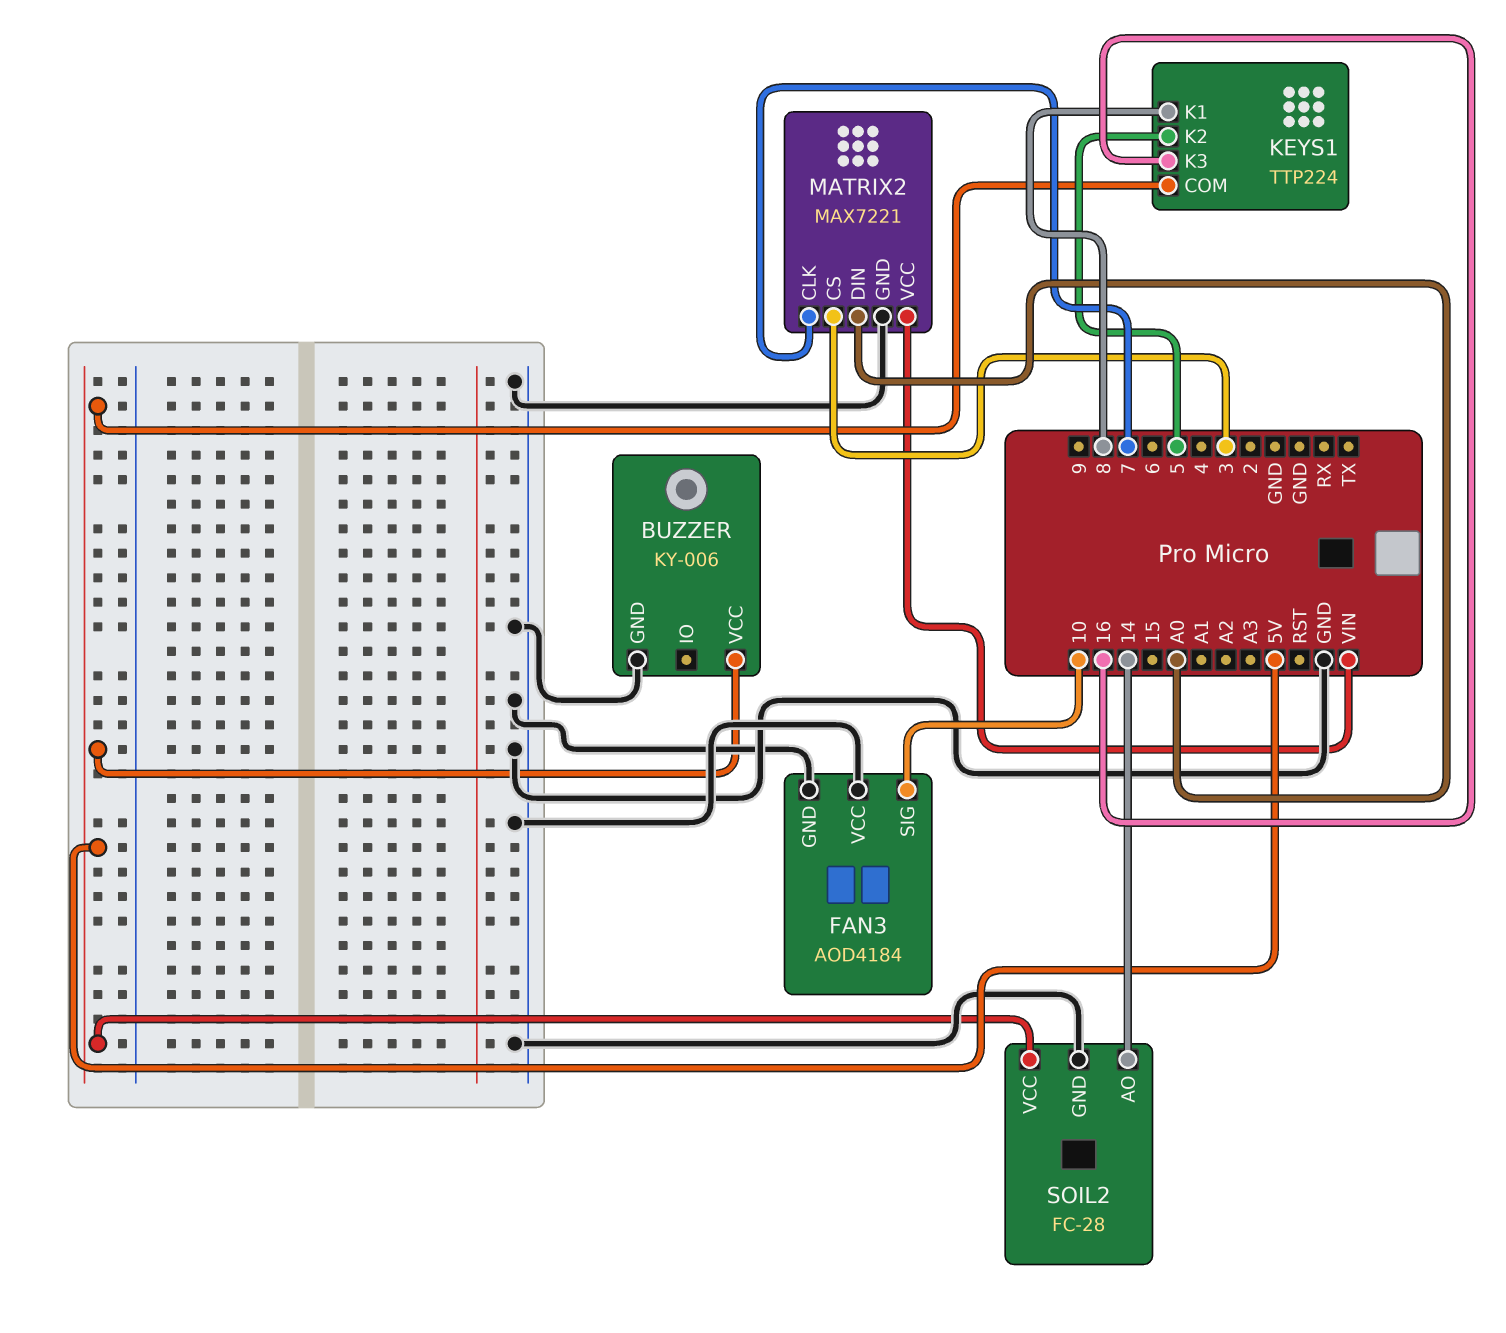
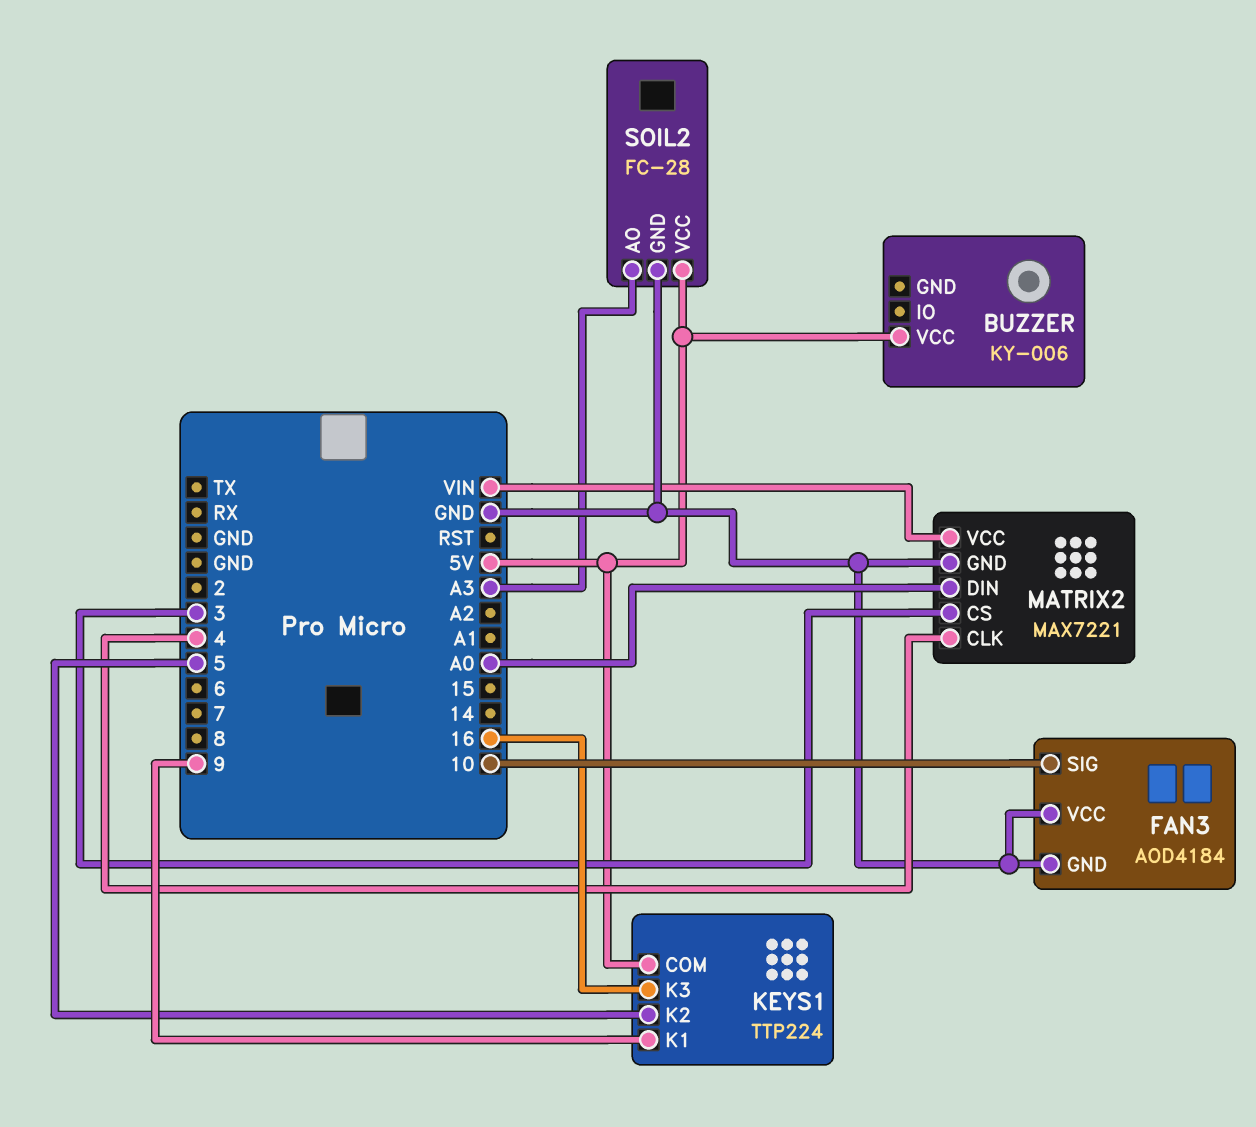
BUZZER pin GND: GND -> none
KEYS1 pin K1: 8 -> 9
MATRIX2 pin CLK: 7 -> 4
SOIL2 pin AO: 14 -> A3

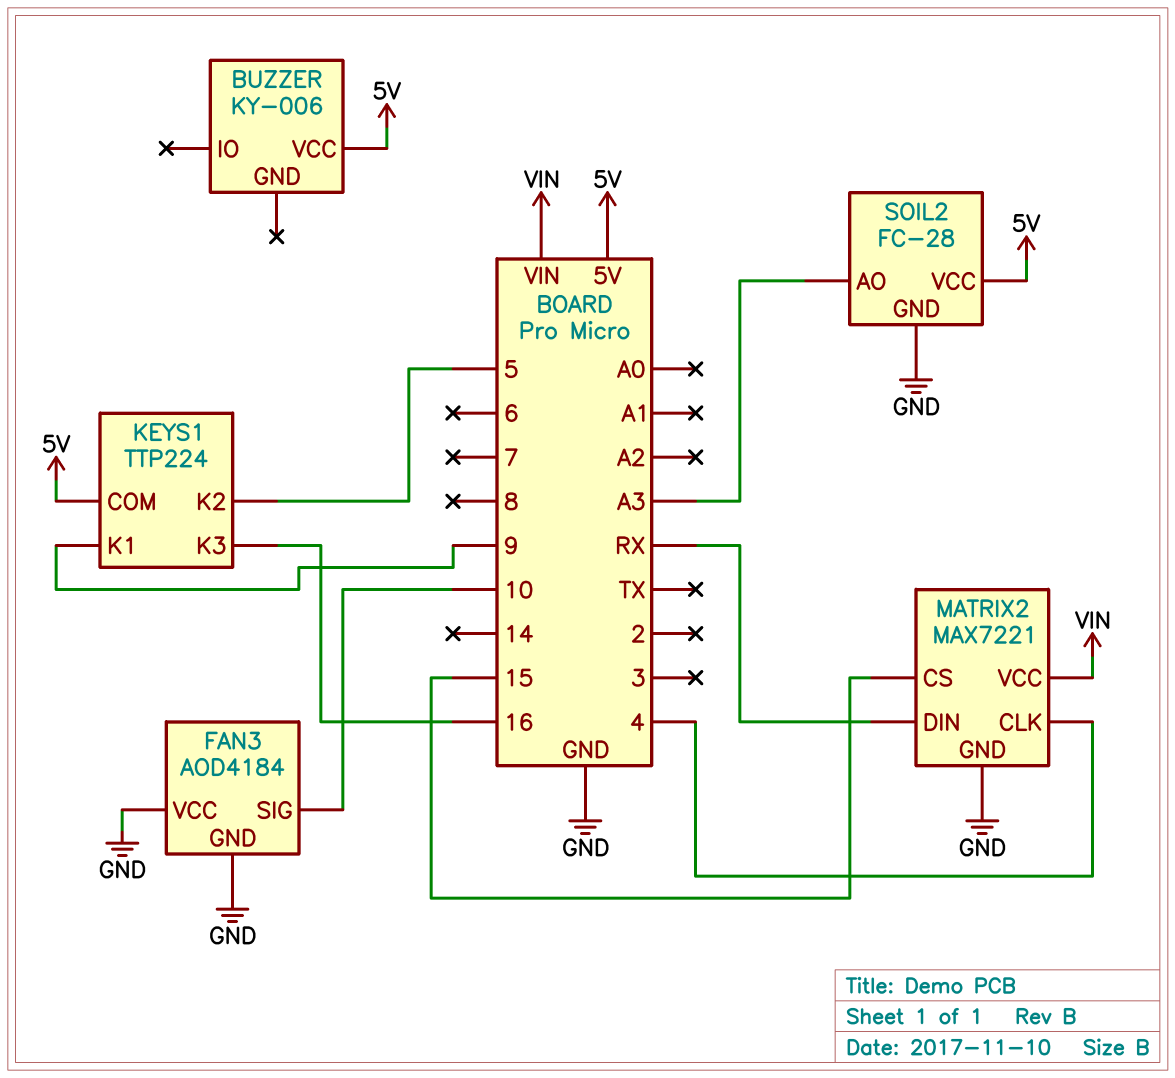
MATRIX2 pin CS: 3 -> 15
MATRIX2 pin DIN: A0 -> RX

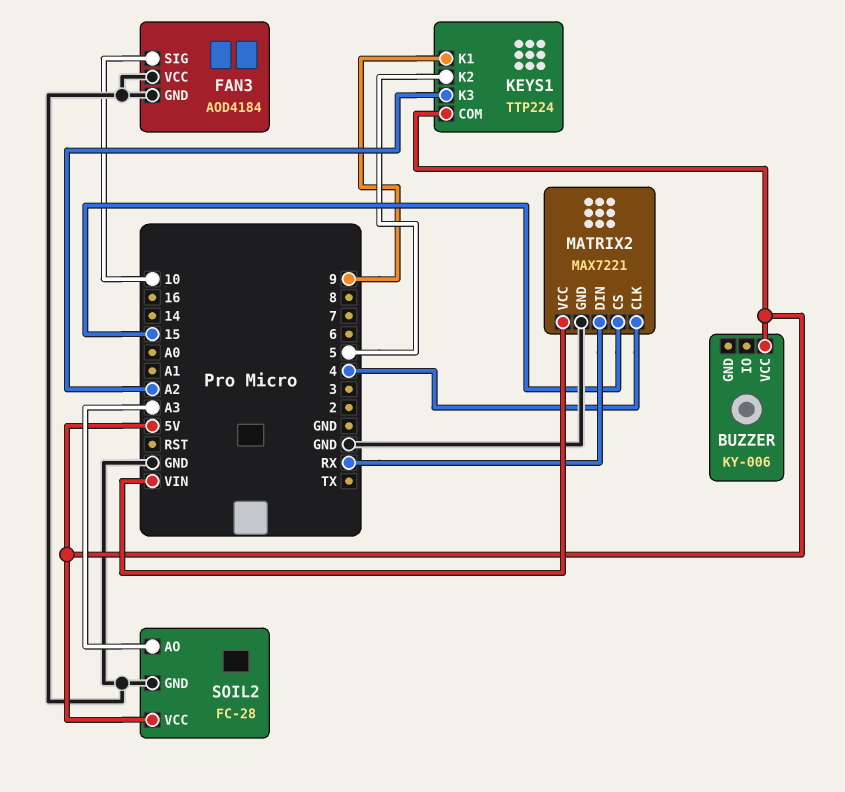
KEYS1 pin K3: 16 -> A2

